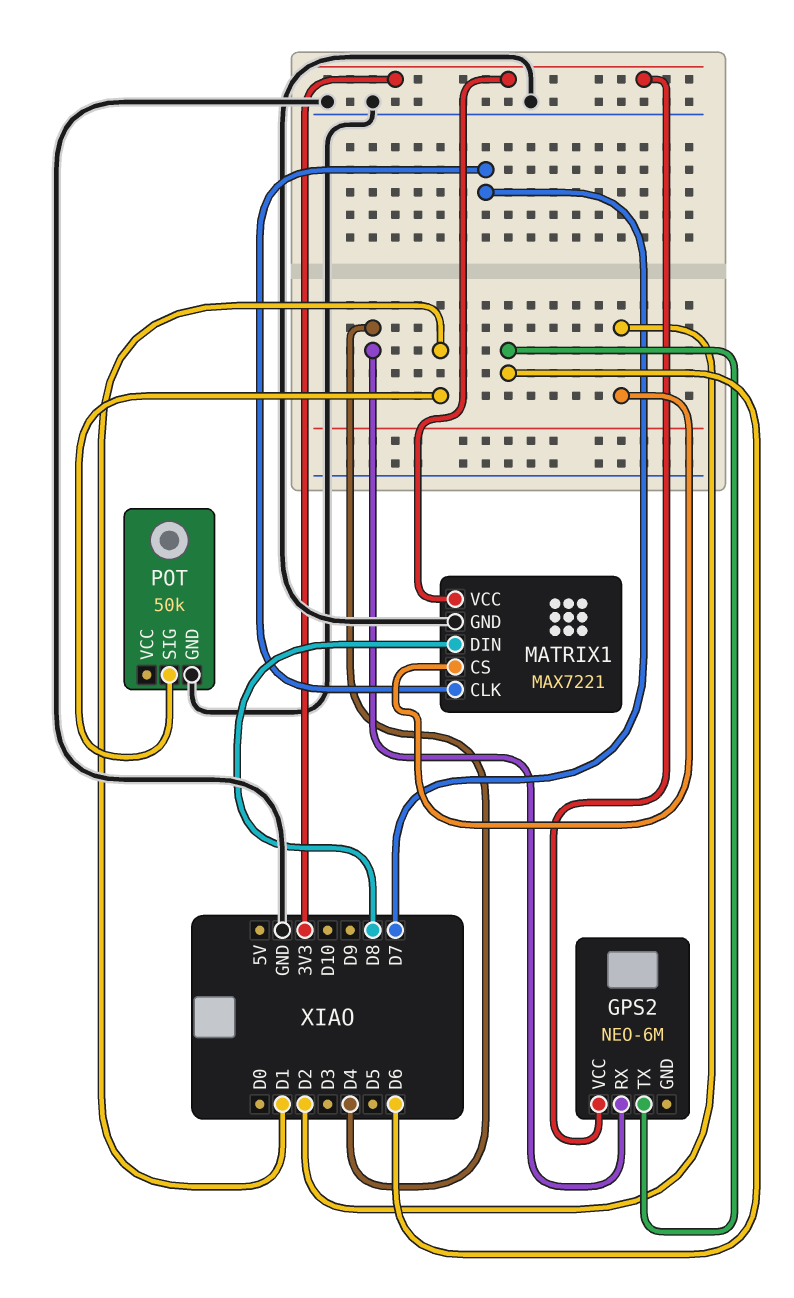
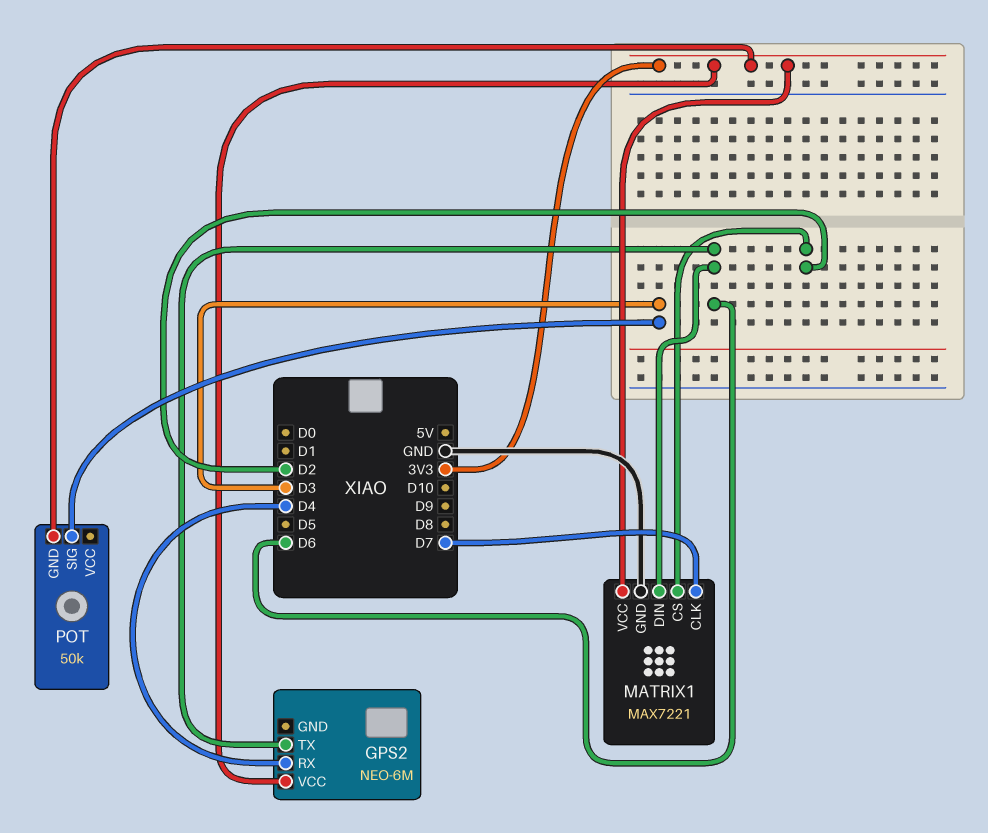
MATRIX1 pin DIN: D8 -> D6
POT pin GND: GND -> 3V3
POT pin SIG: D1 -> D3

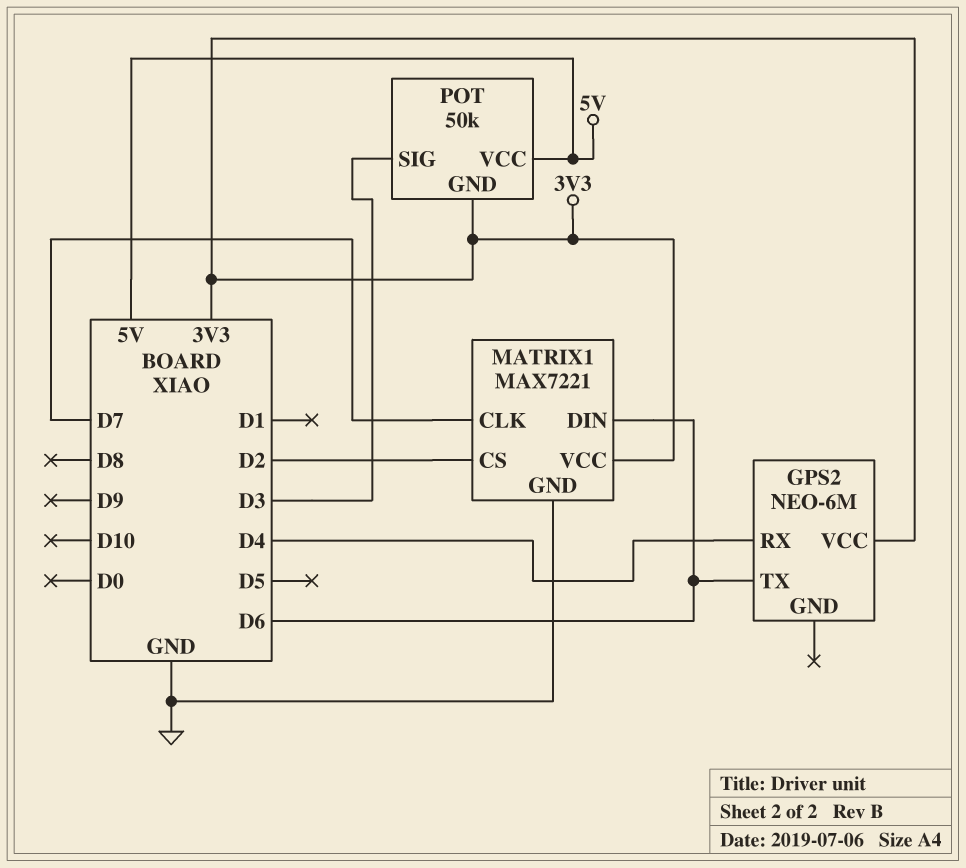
POT pin VCC: none -> 5V

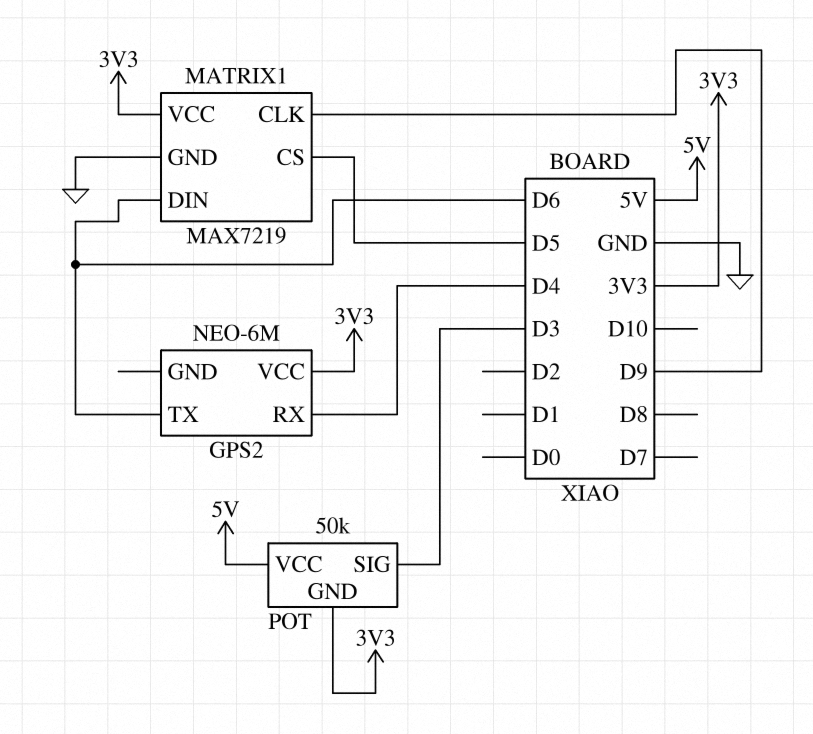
MATRIX1: MAX7221 -> MAX7219
MATRIX1 pin CLK: D7 -> D9
MATRIX1 pin CS: D2 -> D5

